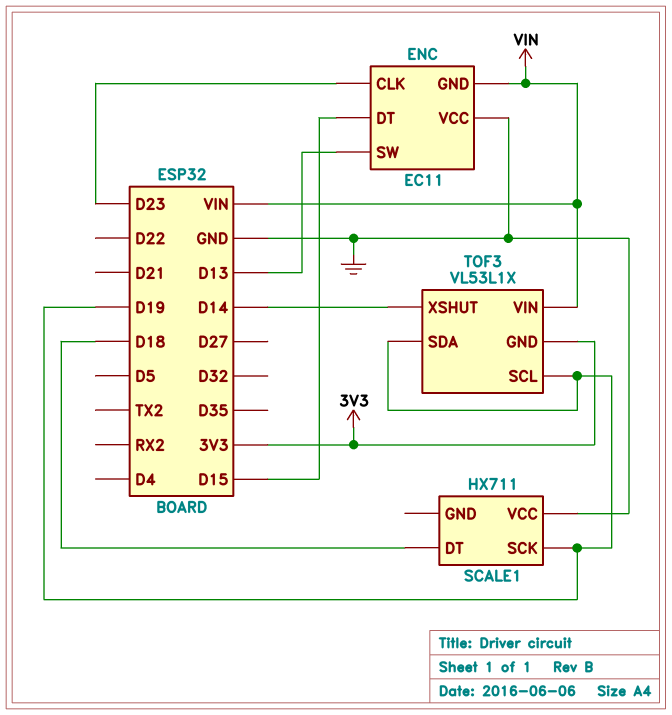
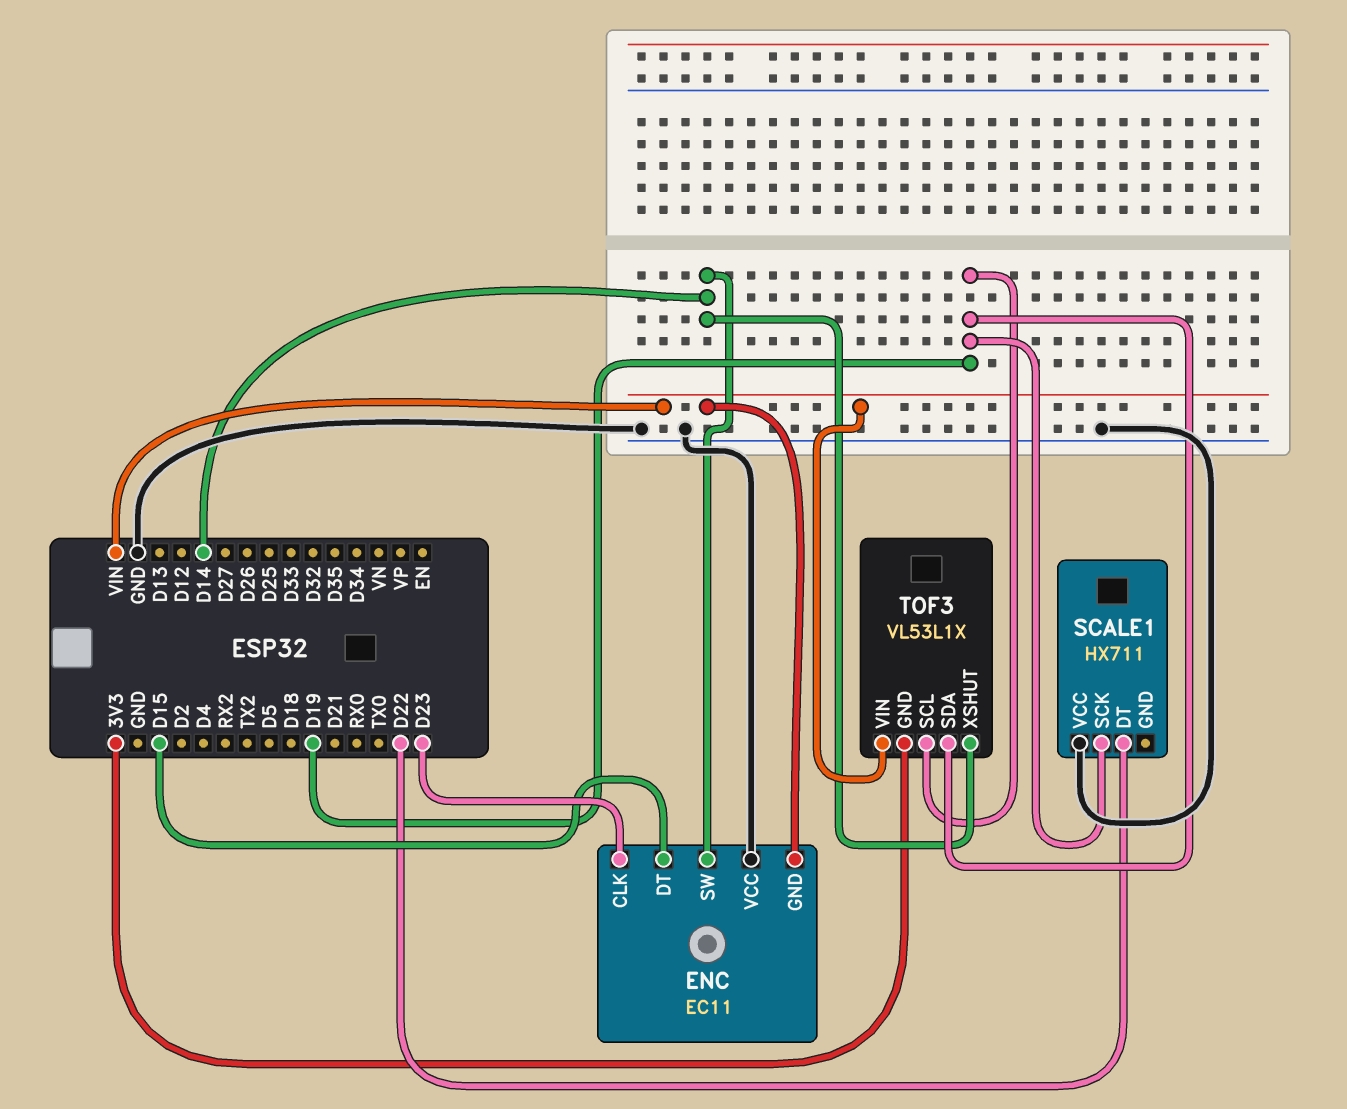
ENC pin SW: D13 -> D14
SCALE1 pin DT: D18 -> D22

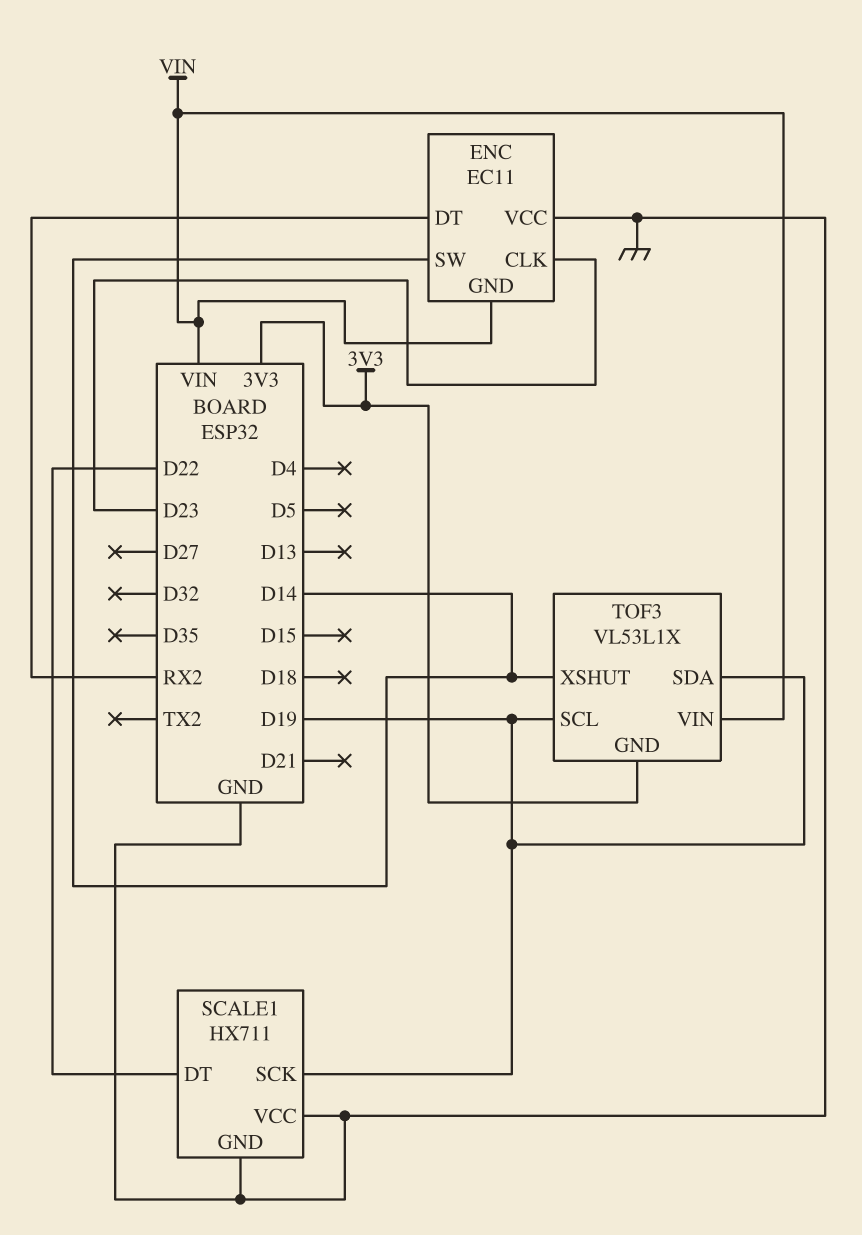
ENC pin DT: D15 -> RX2
SCALE1 pin GND: none -> GND

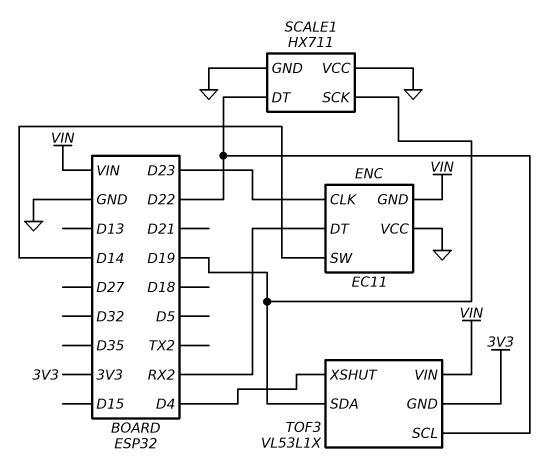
TOF3 pin SCL: D19 -> D22
TOF3 pin XSHUT: D14 -> D4

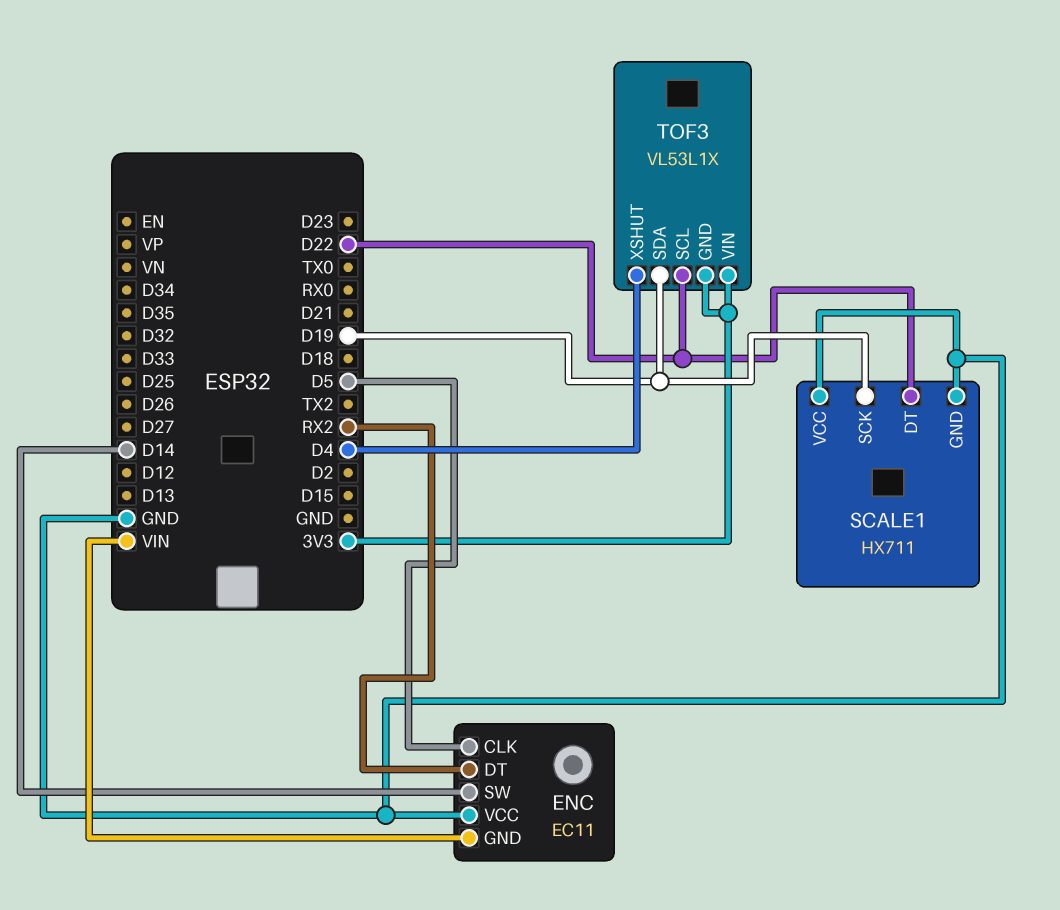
ENC pin CLK: D23 -> D5
TOF3 pin VIN: VIN -> 3V3

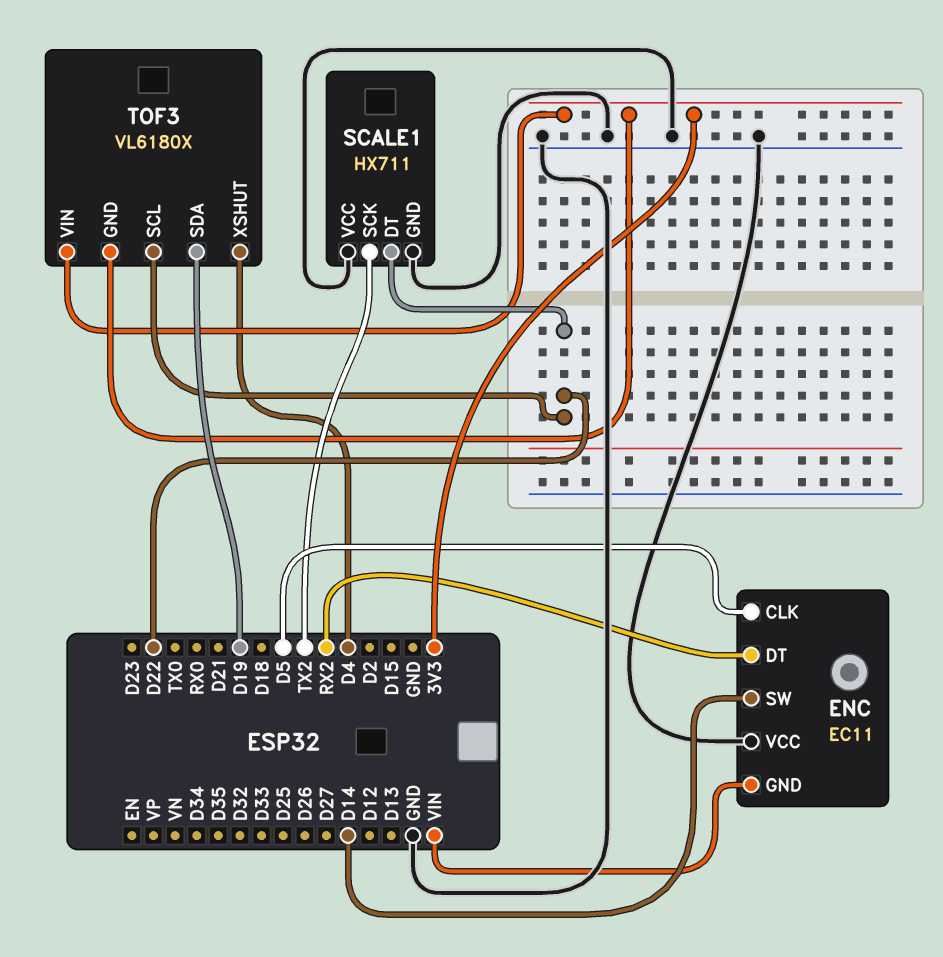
SCALE1 pin SCK: D19 -> TX2
TOF3: VL53L1X -> VL6180X

